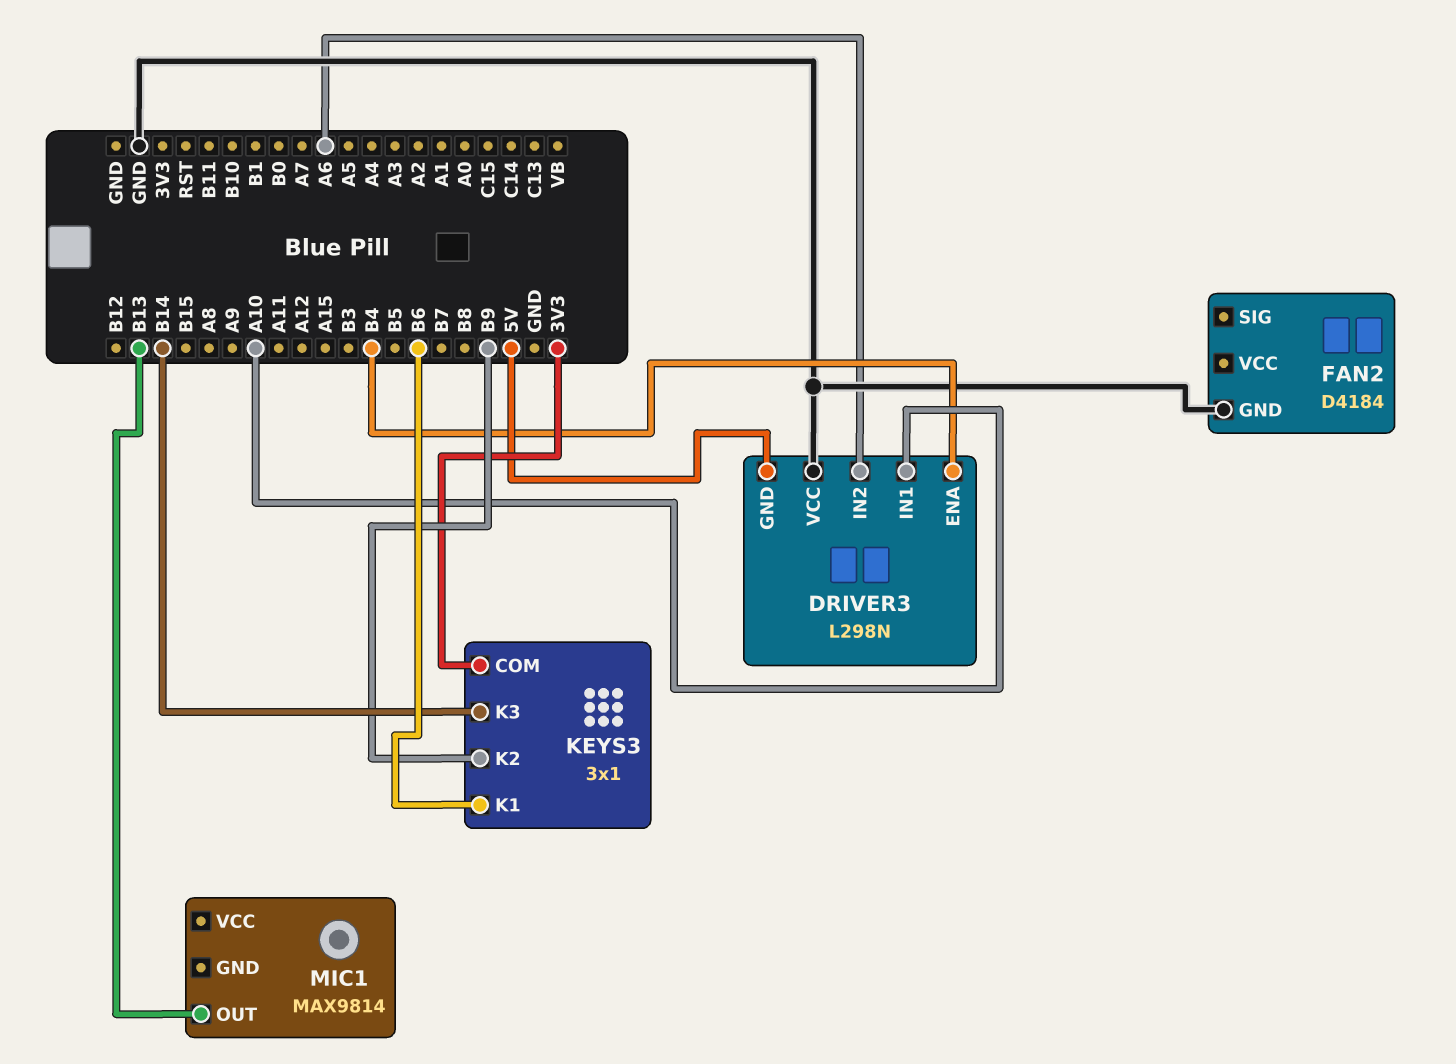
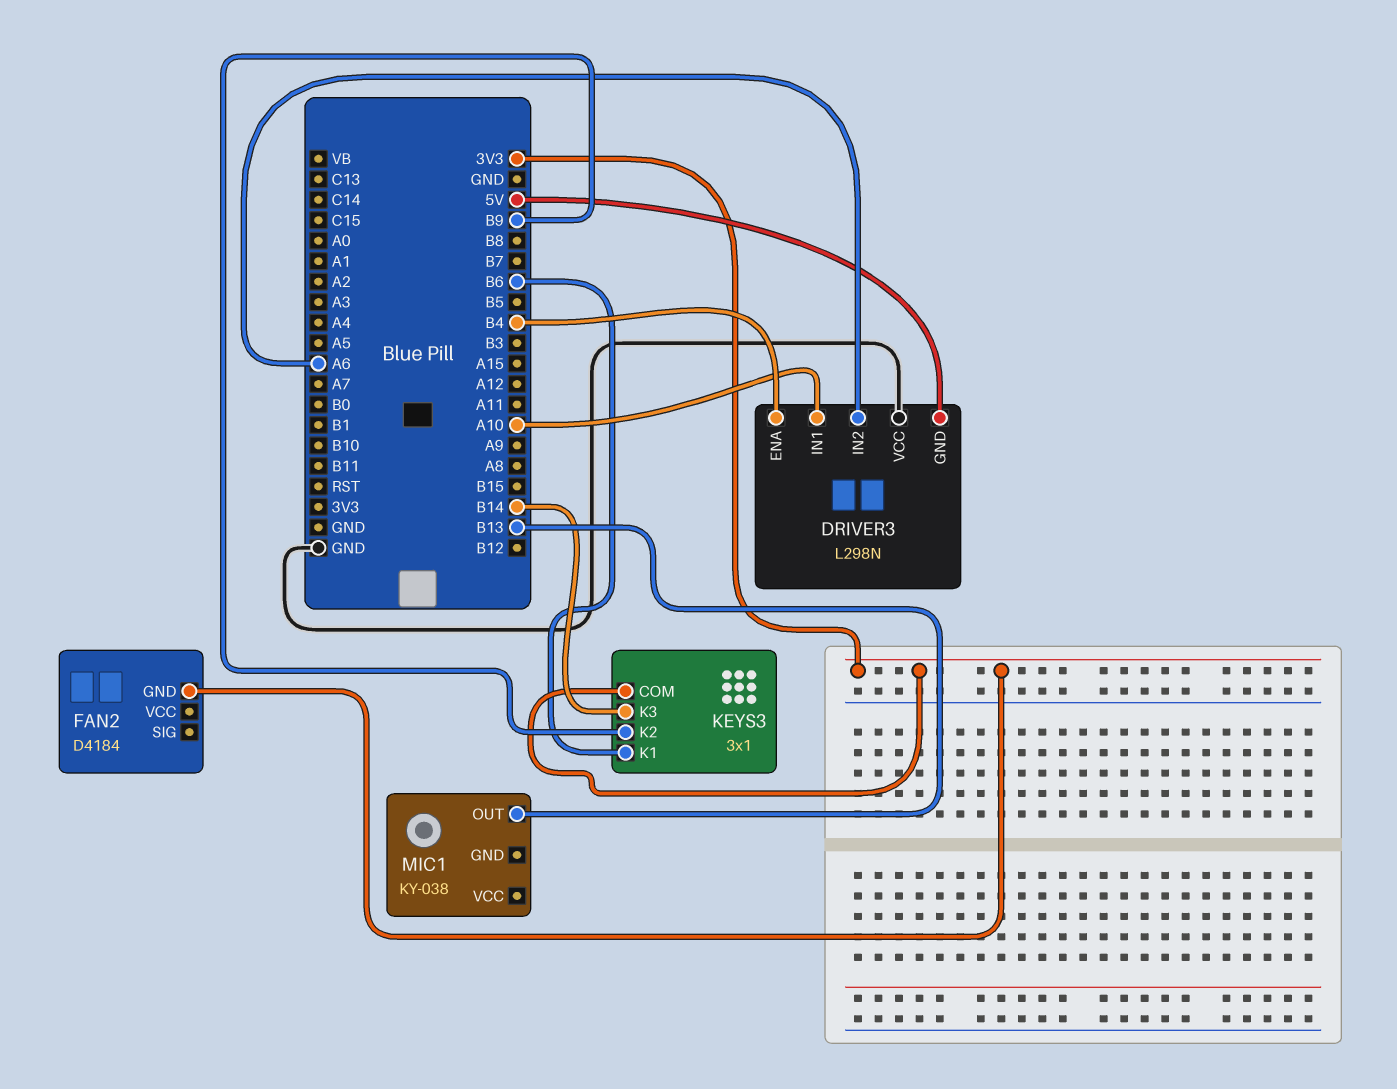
FAN2 pin GND: GND -> 3V3
MIC1: MAX9814 -> KY-038

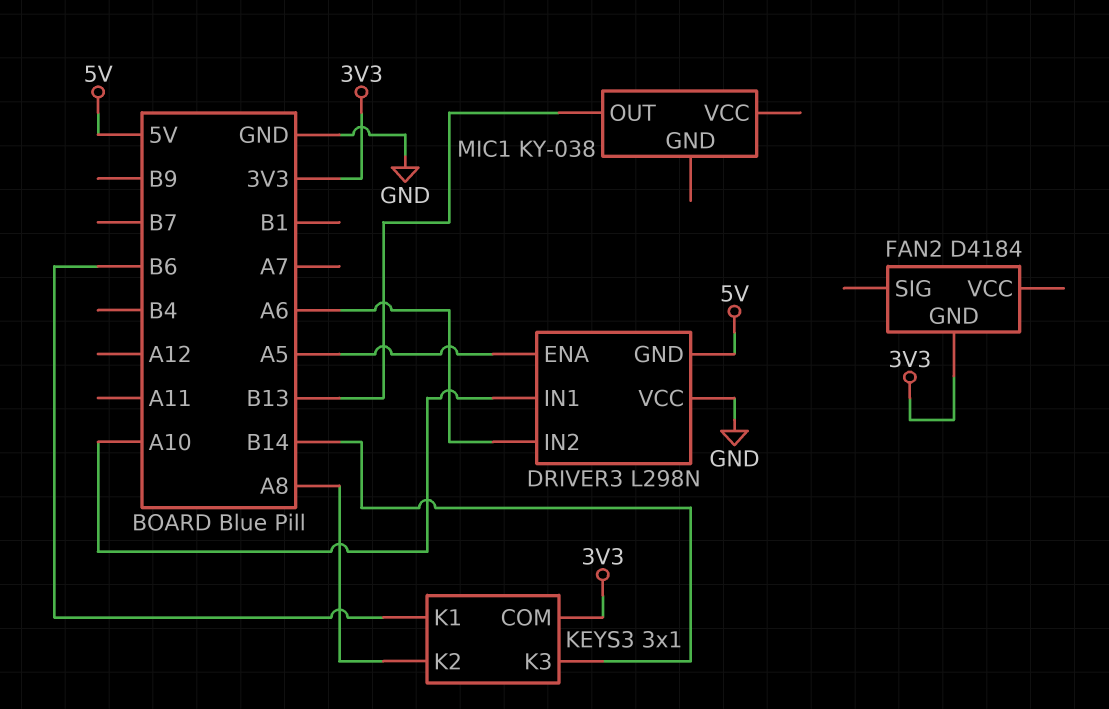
DRIVER3 pin ENA: B4 -> A5
KEYS3 pin K2: B9 -> A8

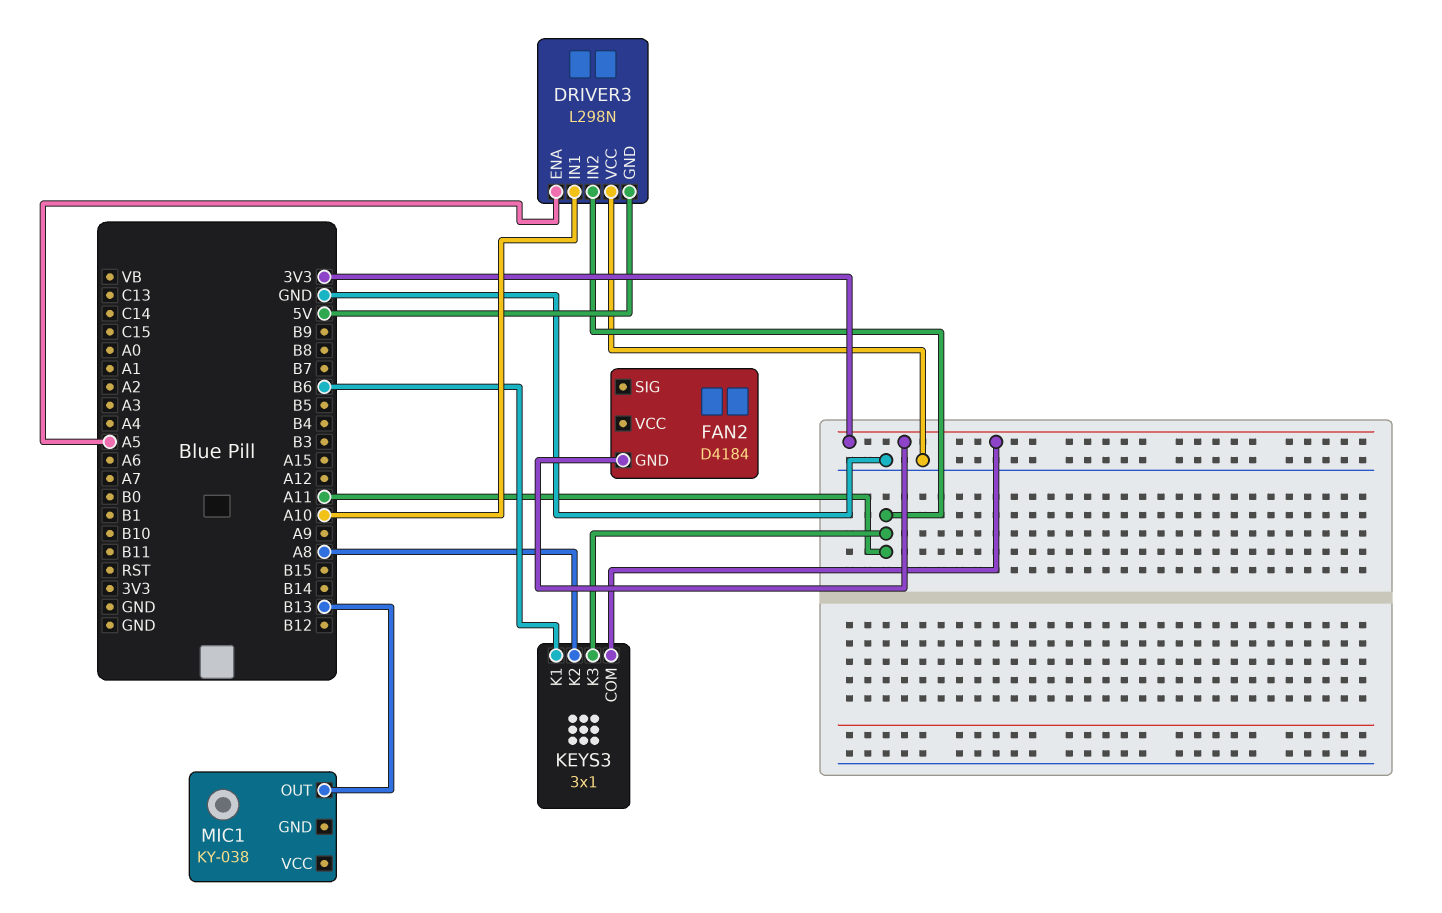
DRIVER3 pin IN2: A6 -> A11
KEYS3 pin K3: B14 -> A11

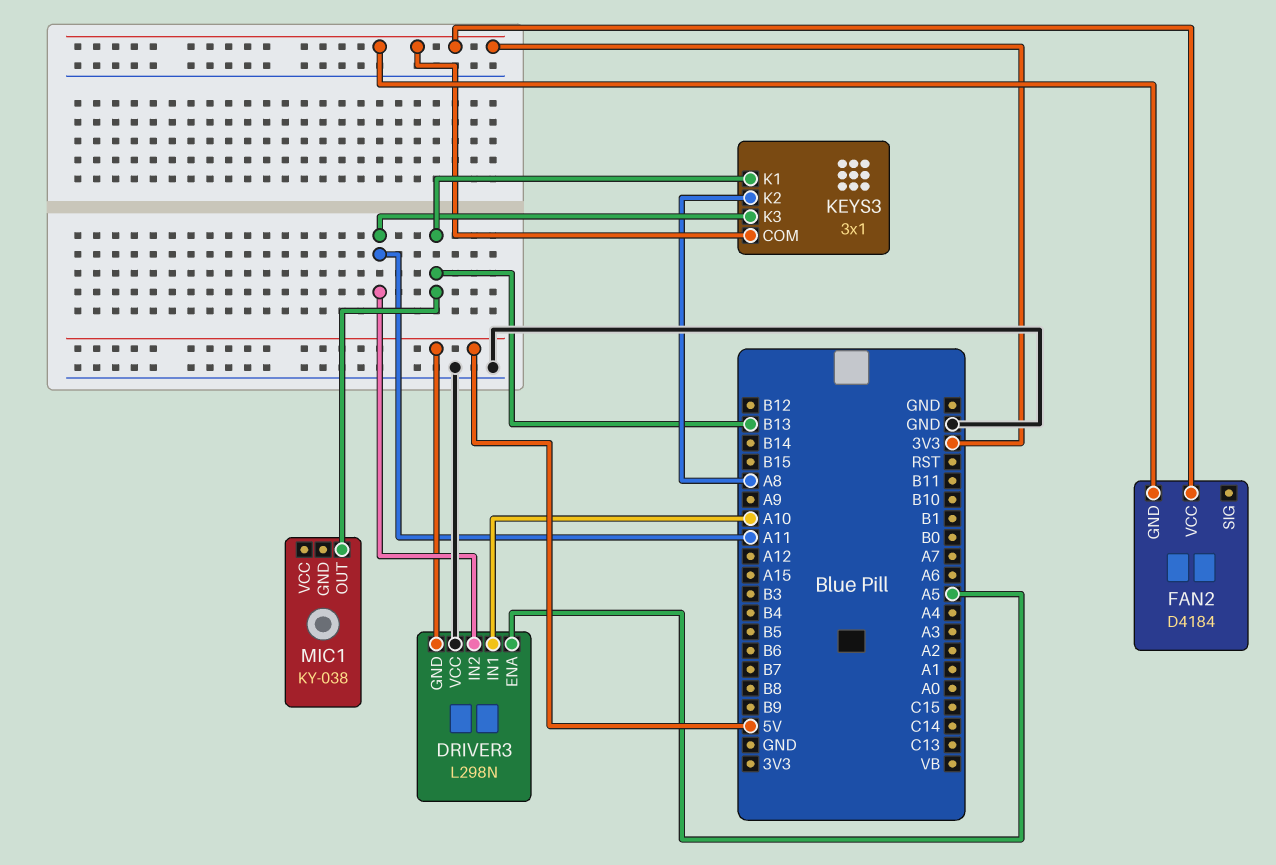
FAN2 pin VCC: none -> 3V3
KEYS3 pin K1: B6 -> B13

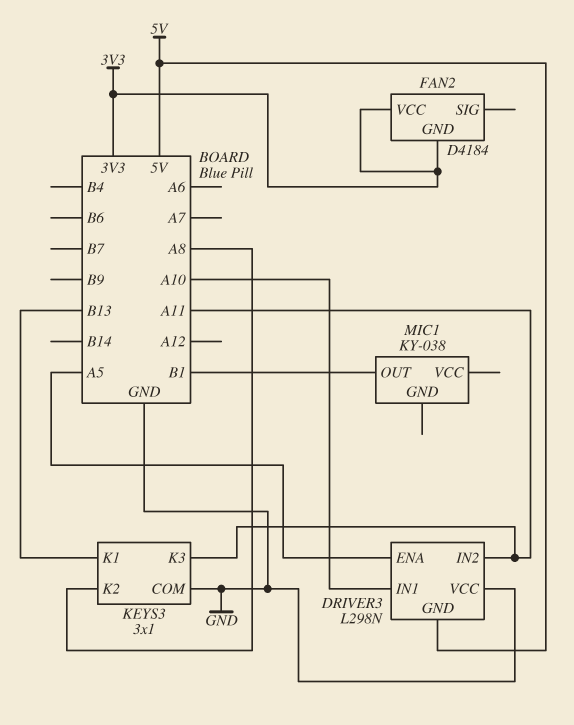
KEYS3 pin COM: 3V3 -> GND
MIC1 pin OUT: B13 -> B1

